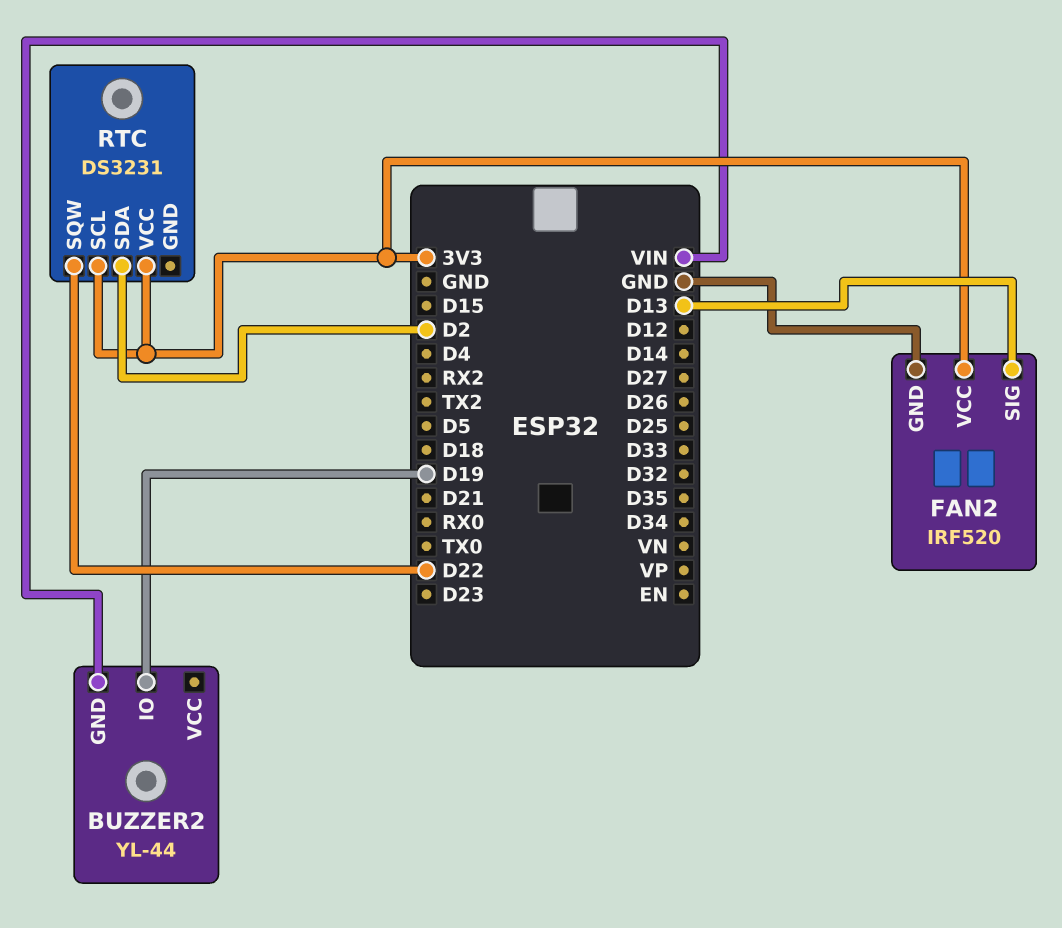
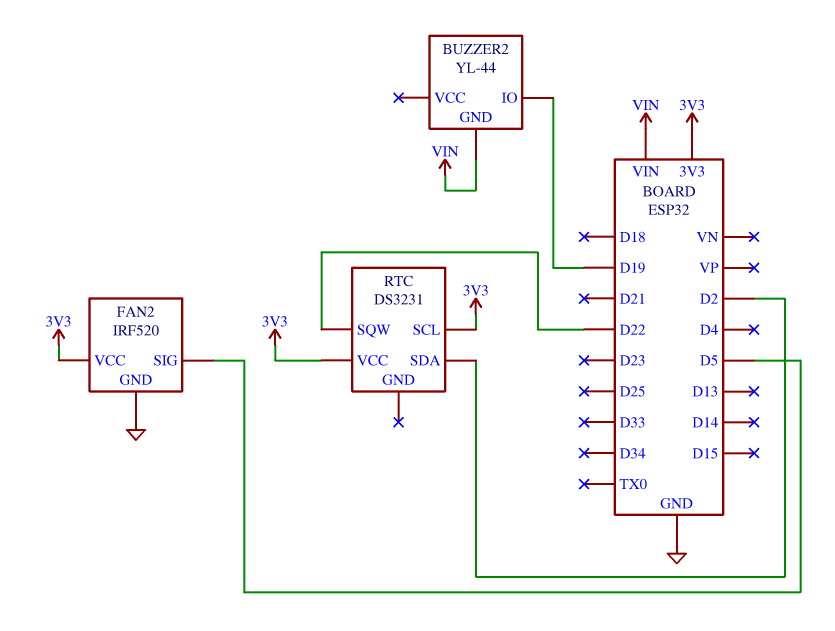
FAN2 pin SIG: D13 -> D5

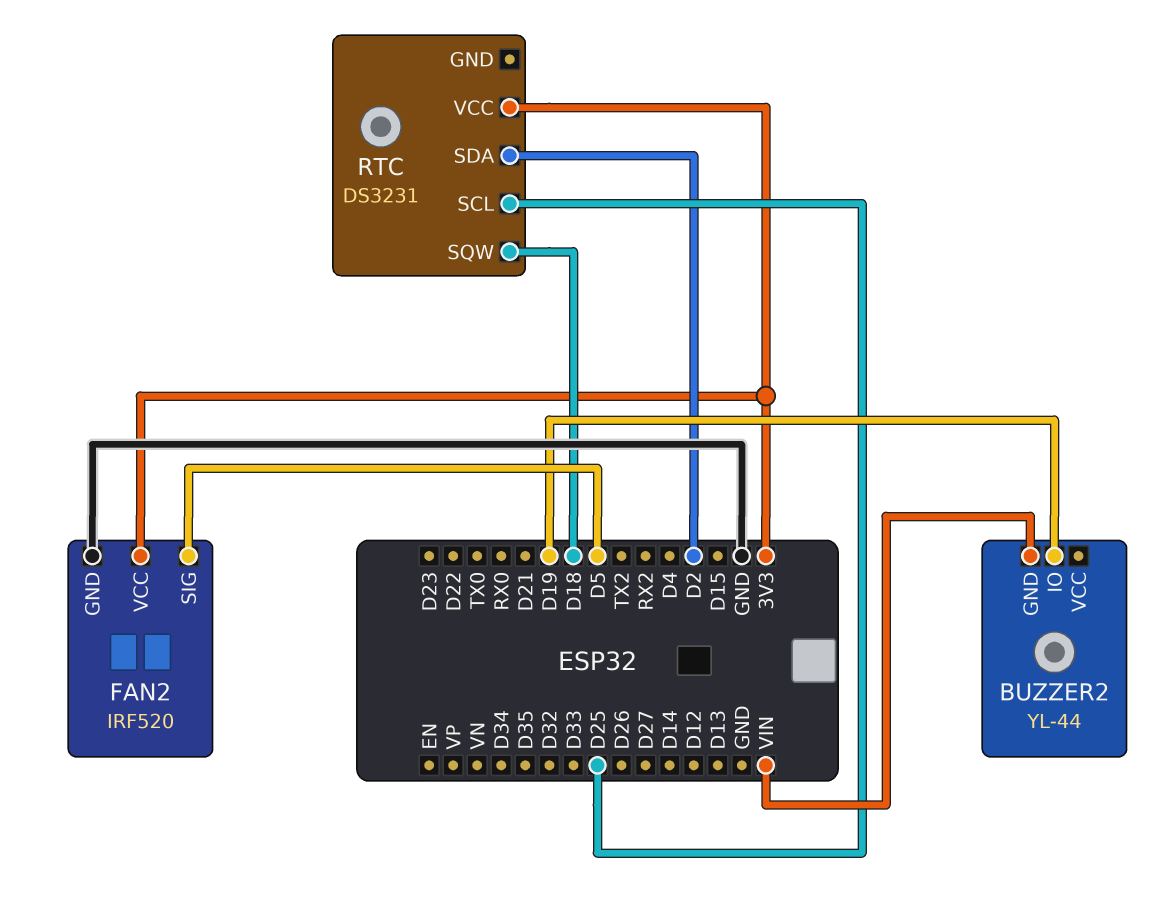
RTC pin SCL: 3V3 -> D25
RTC pin SQW: D22 -> D18

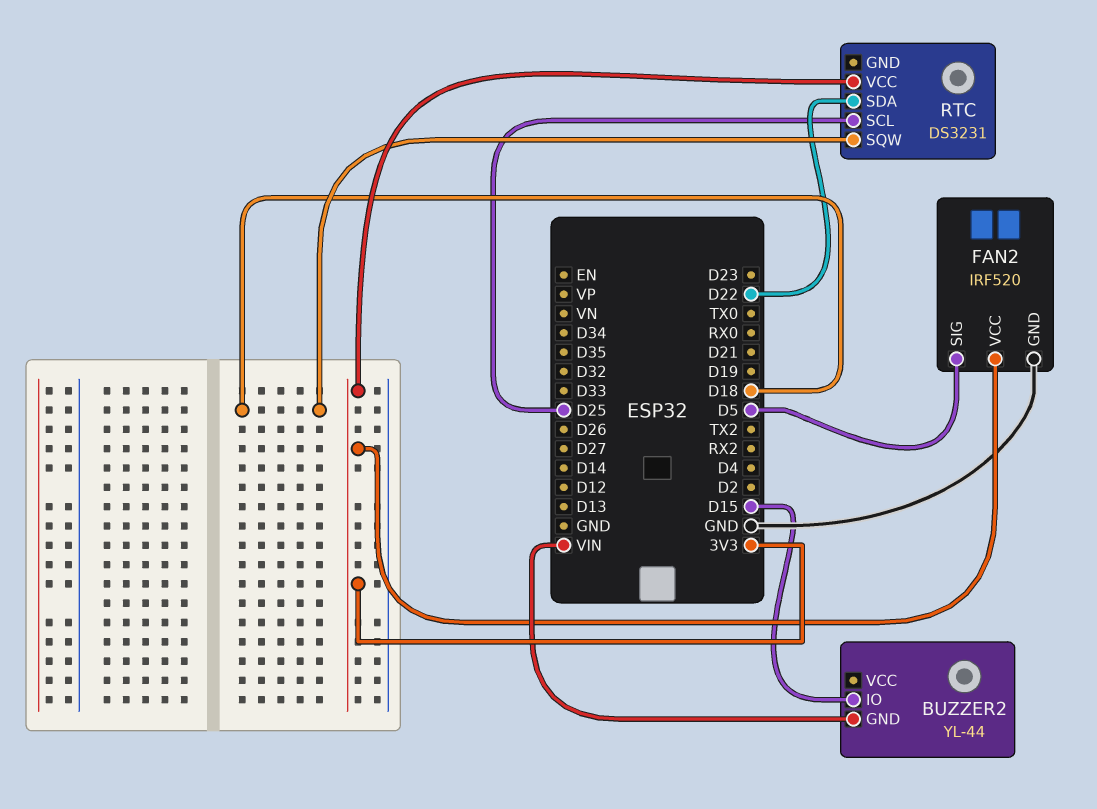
BUZZER2 pin IO: D19 -> D15
RTC pin SDA: D2 -> D22

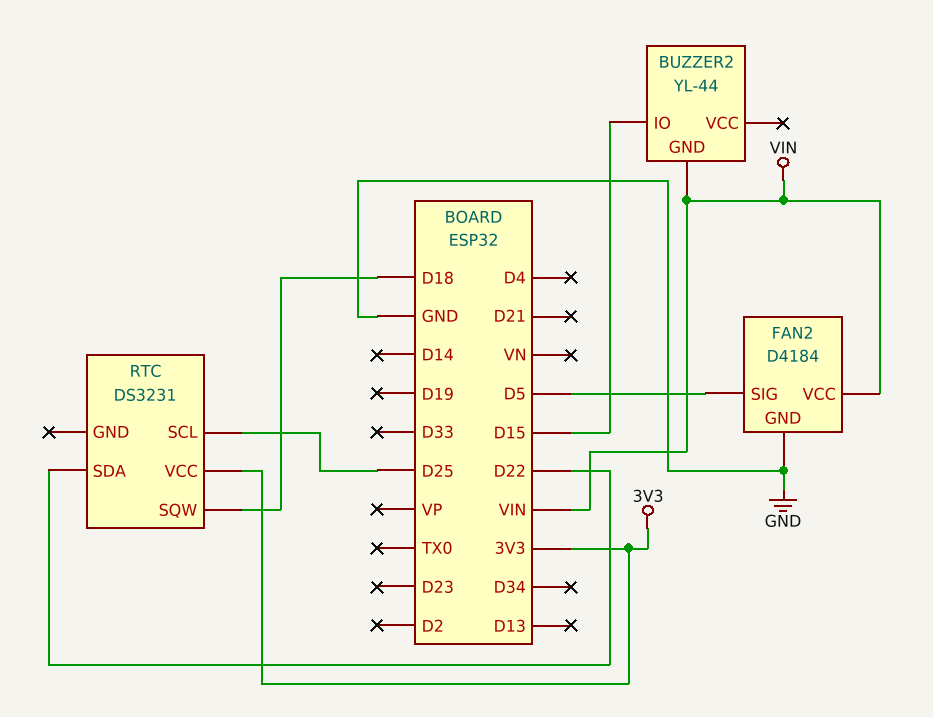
FAN2: IRF520 -> D4184
FAN2 pin VCC: 3V3 -> VIN

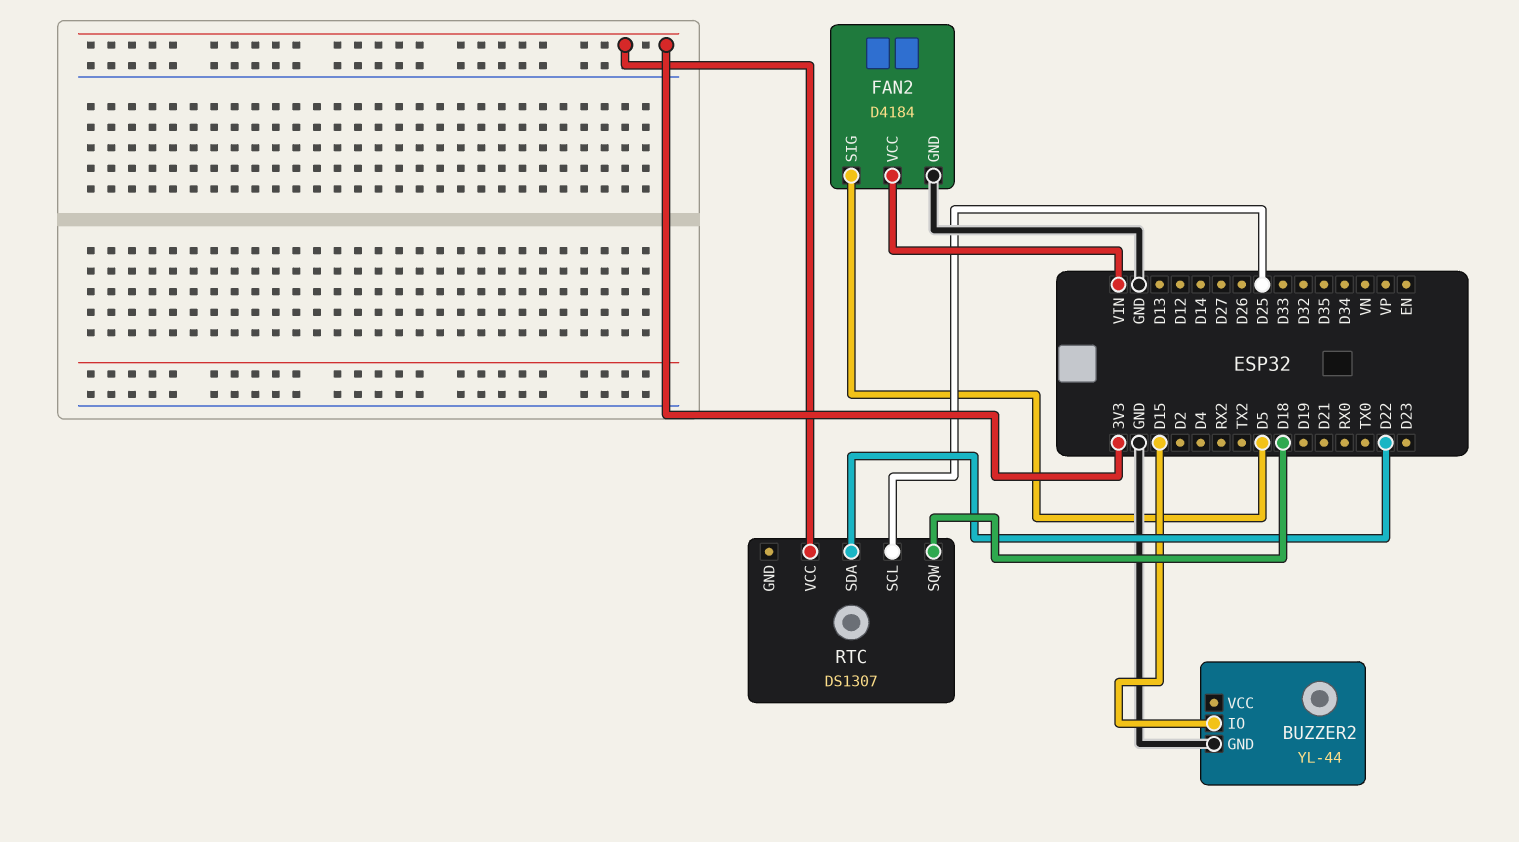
BUZZER2 pin GND: VIN -> GND
RTC: DS3231 -> DS1307

